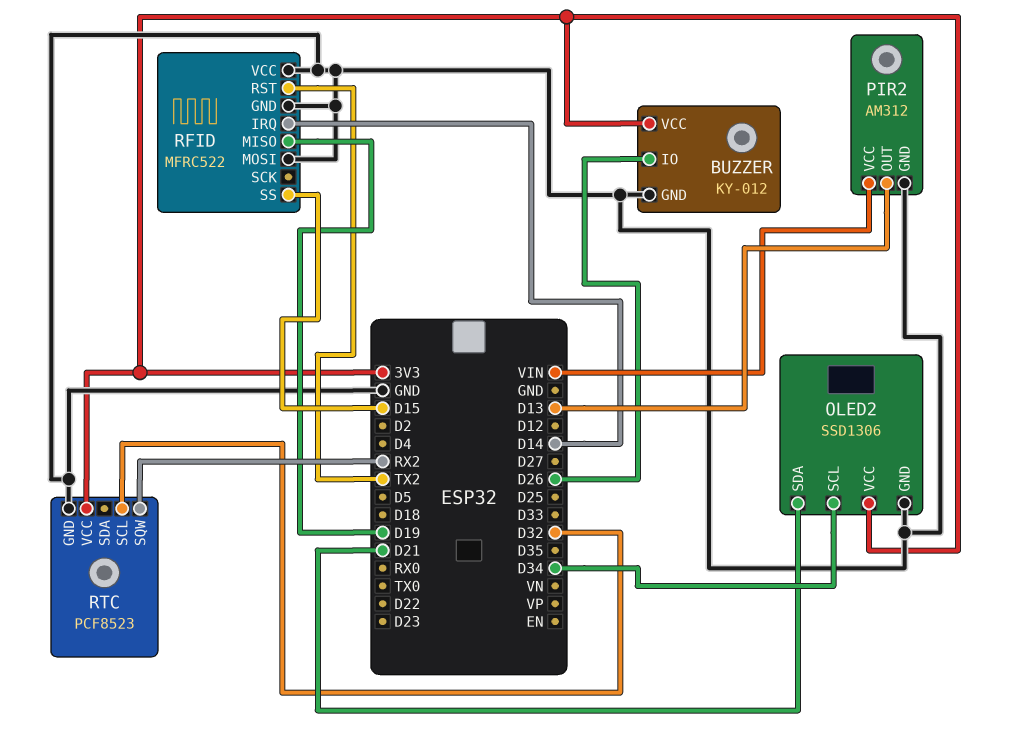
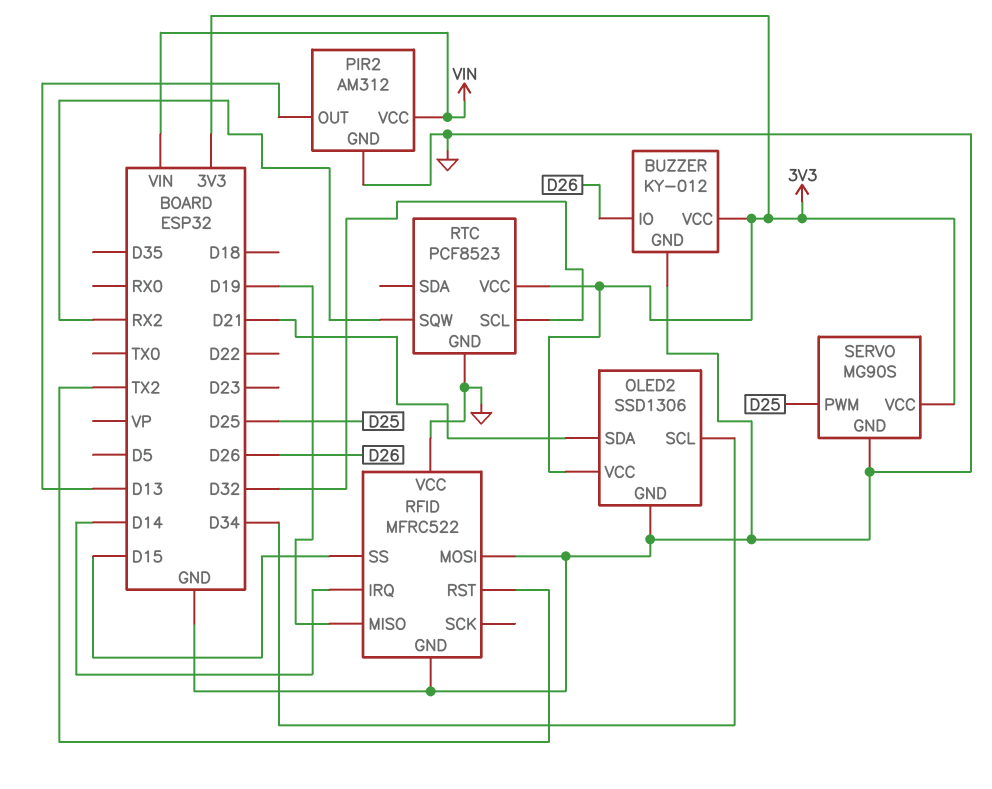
SERVO: none -> MG90S
SERVO pin GND: none -> GND
SERVO pin PWM: none -> D25
SERVO pin VCC: none -> 3V3

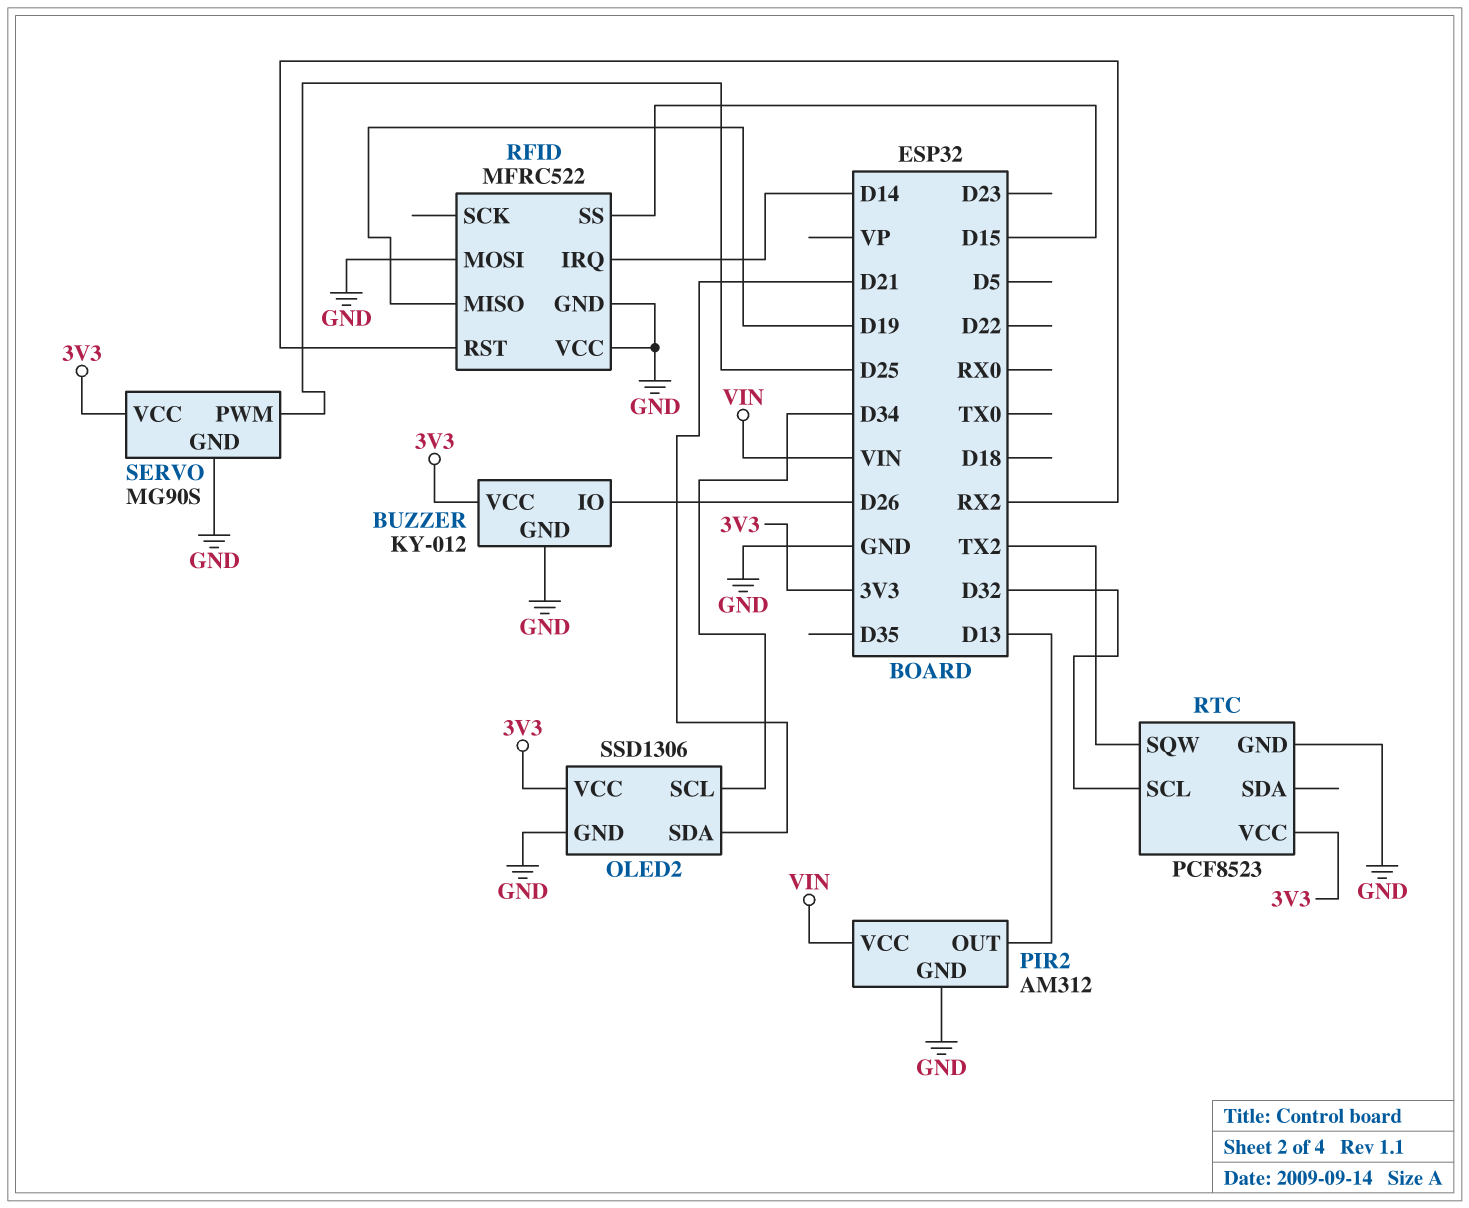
RFID pin RST: TX2 -> RX2
RTC pin SQW: RX2 -> TX2

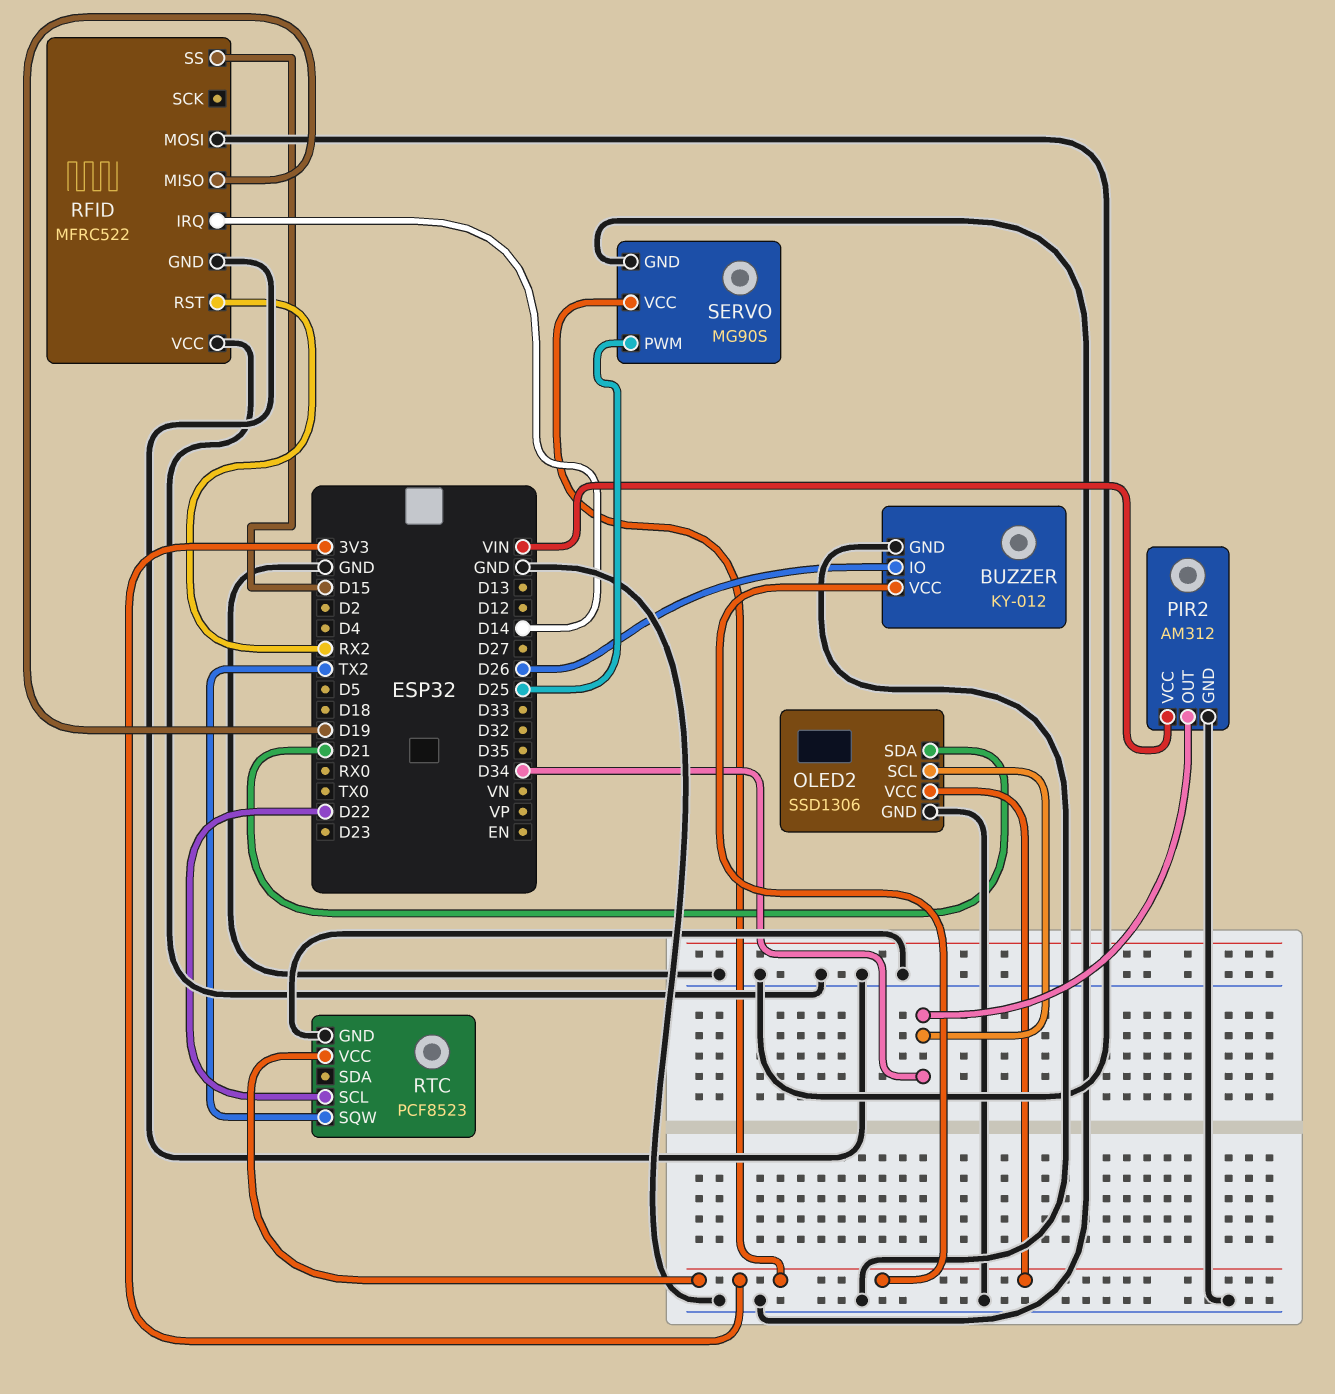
PIR2 pin OUT: D13 -> D34
RTC pin SCL: D32 -> D22

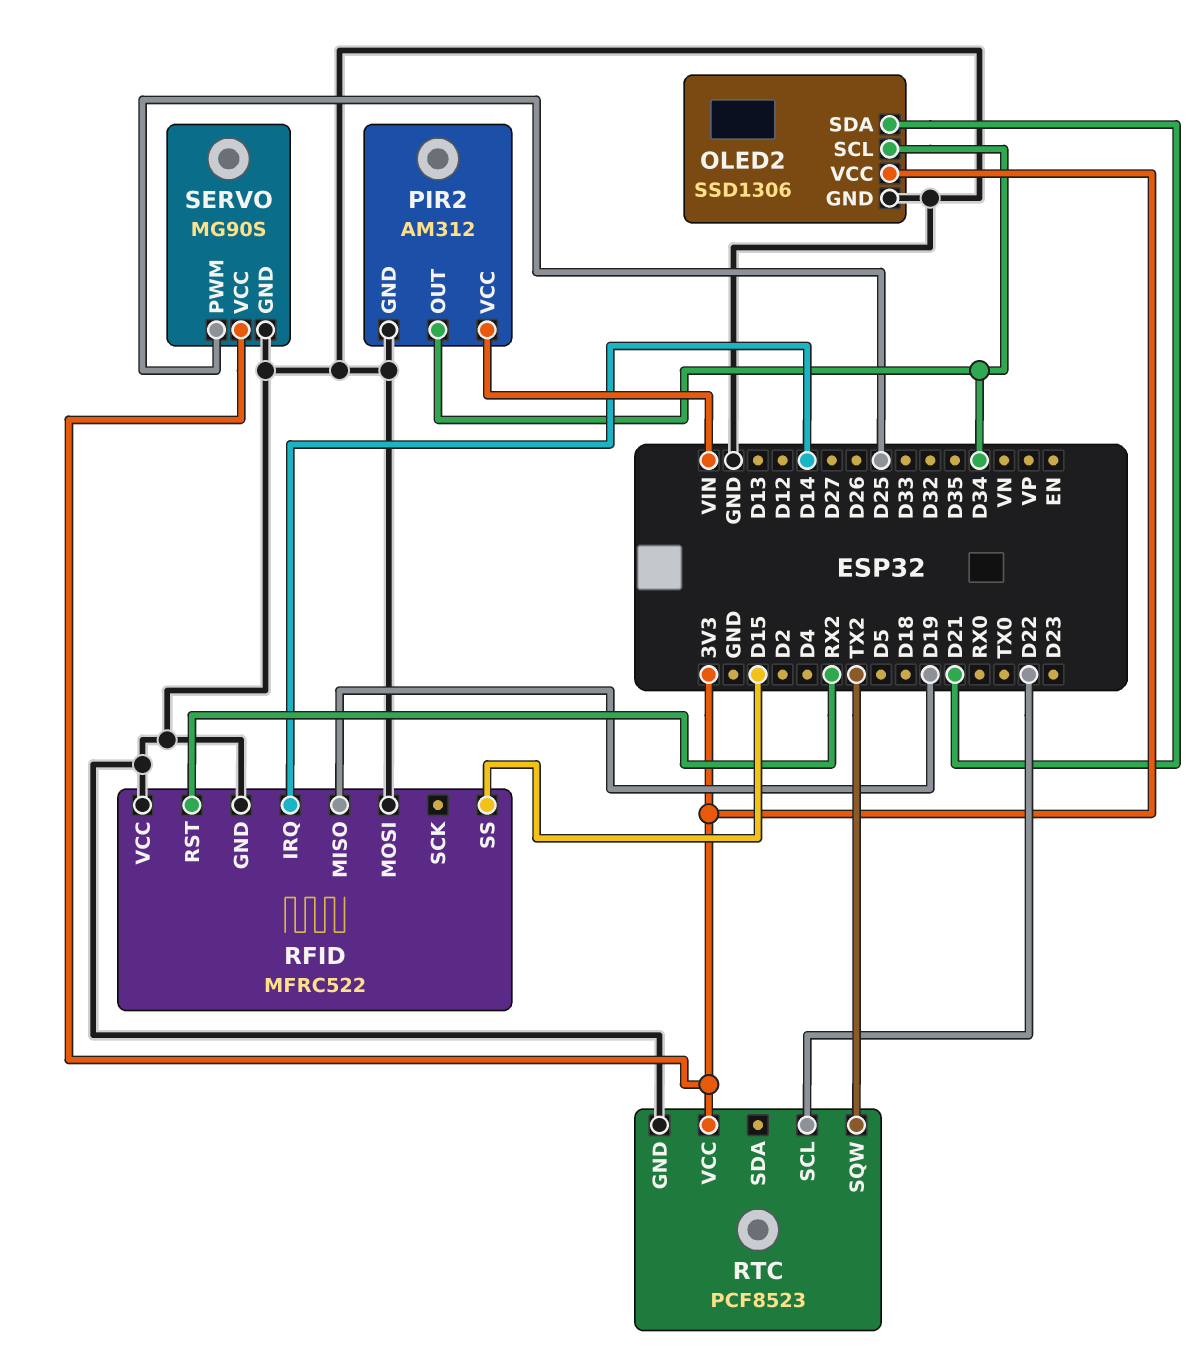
BUZZER: KY-012 -> none
BUZZER pin GND: GND -> none
BUZZER pin IO: D26 -> none
BUZZER pin VCC: 3V3 -> none

